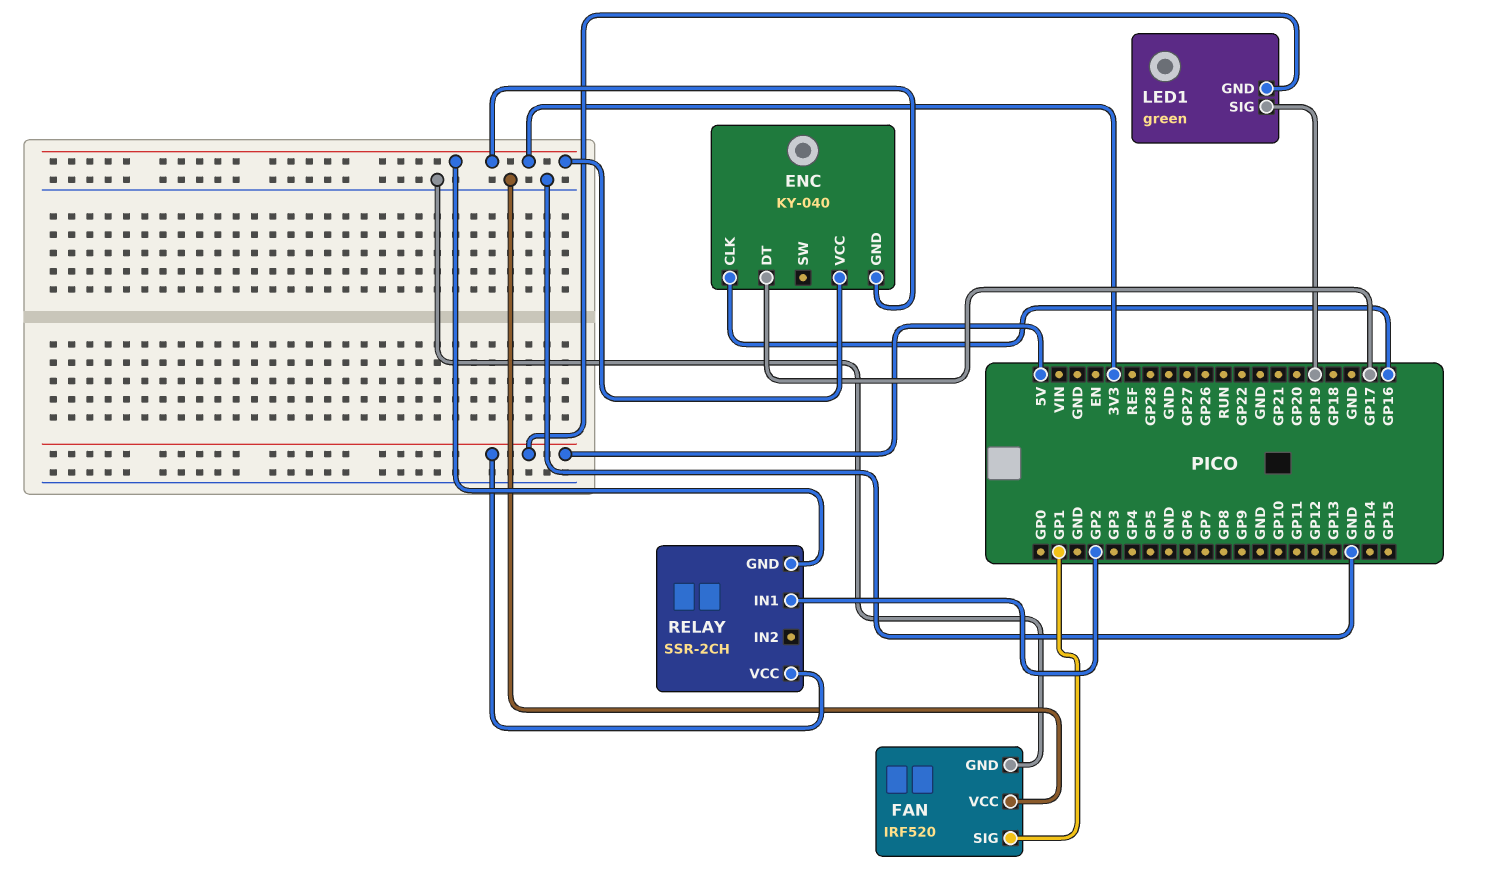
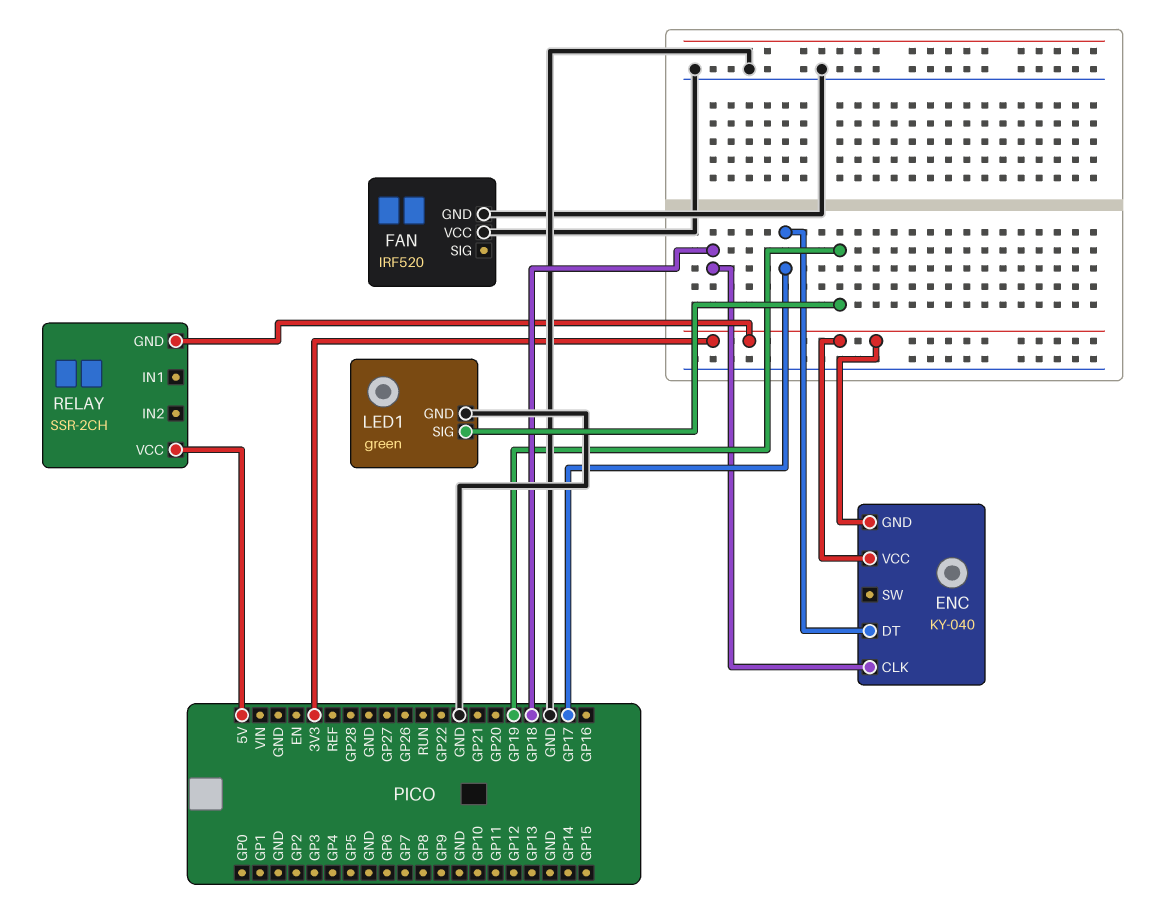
ENC pin CLK: GP16 -> GP18
FAN pin SIG: GP1 -> none
LED1 pin GND: 5V -> GND
RELAY pin IN1: GP2 -> none

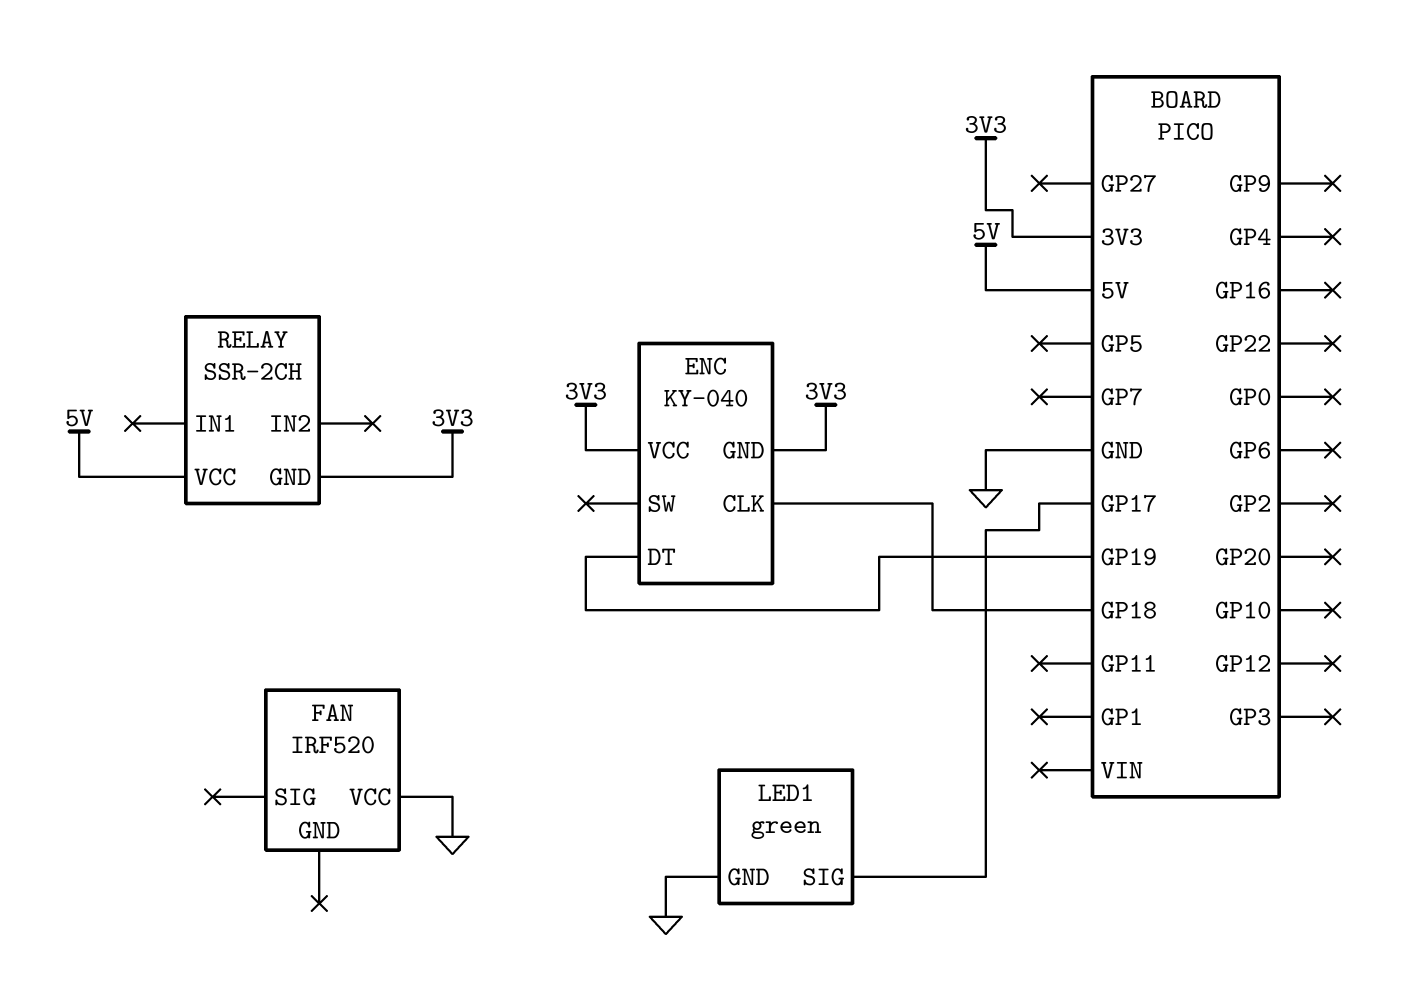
ENC pin DT: GP17 -> GP19
FAN pin GND: GND -> none
LED1 pin SIG: GP19 -> GP17

